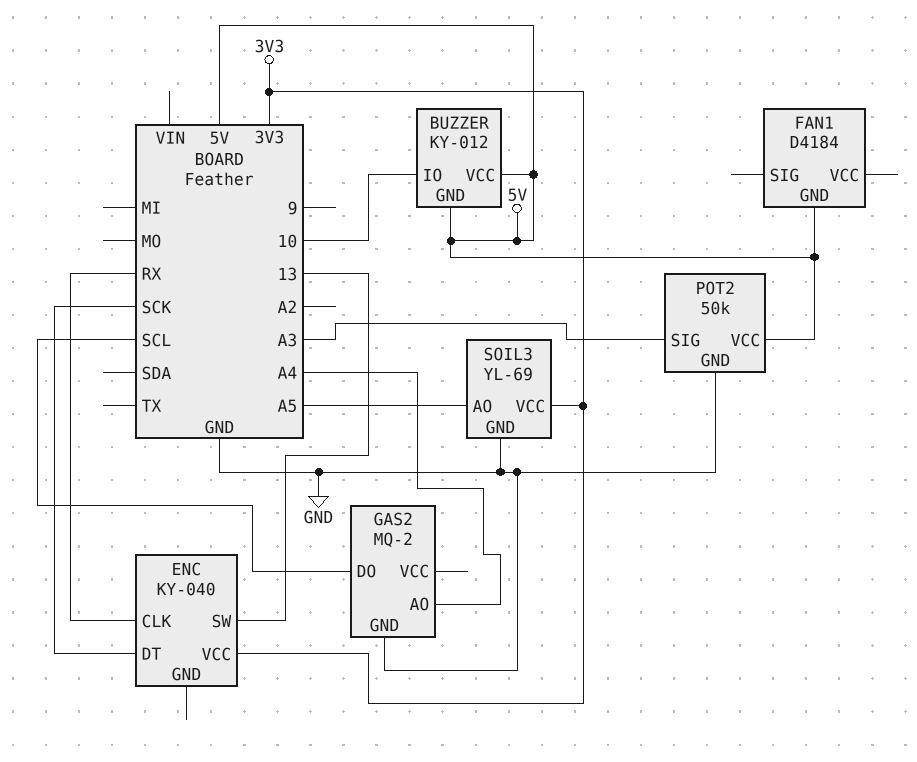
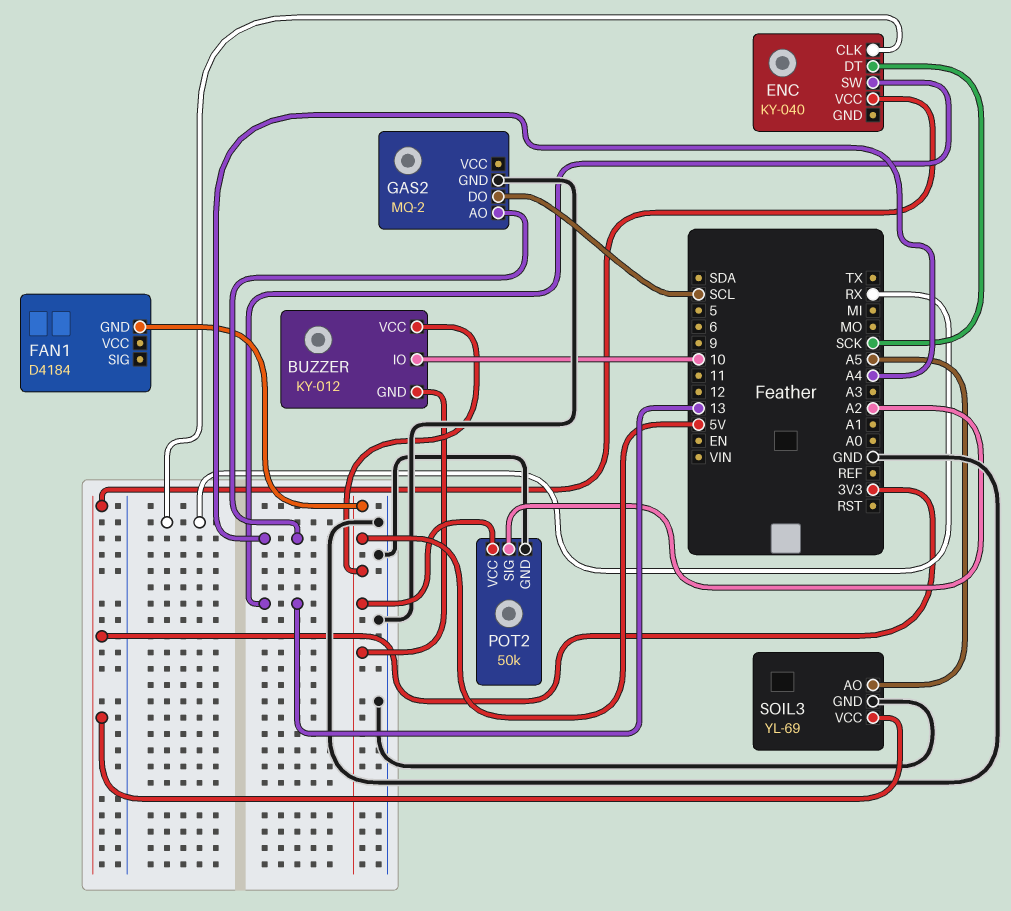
POT2 pin SIG: A3 -> A2

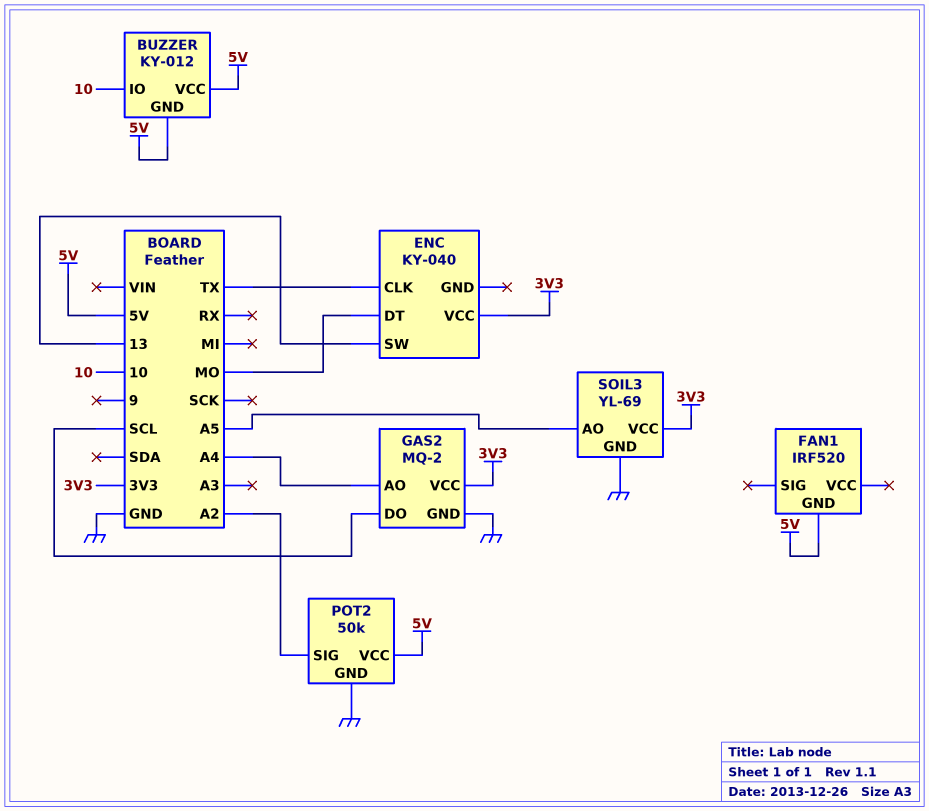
ENC pin CLK: RX -> TX
ENC pin DT: SCK -> MO
FAN1: D4184 -> IRF520
GAS2 pin VCC: none -> 3V3

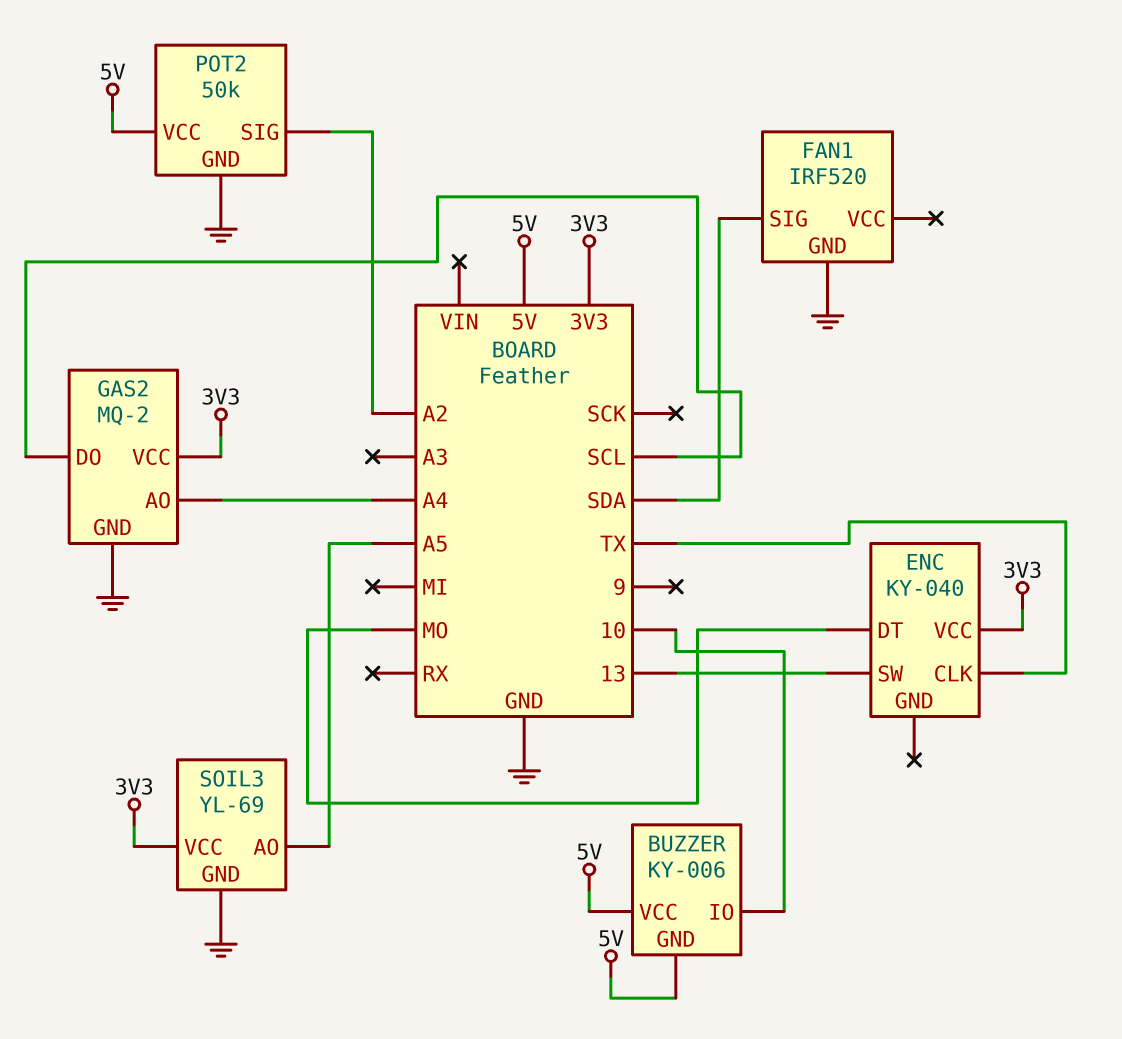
BUZZER: KY-012 -> KY-006
FAN1 pin GND: 5V -> GND
FAN1 pin SIG: none -> SDA

